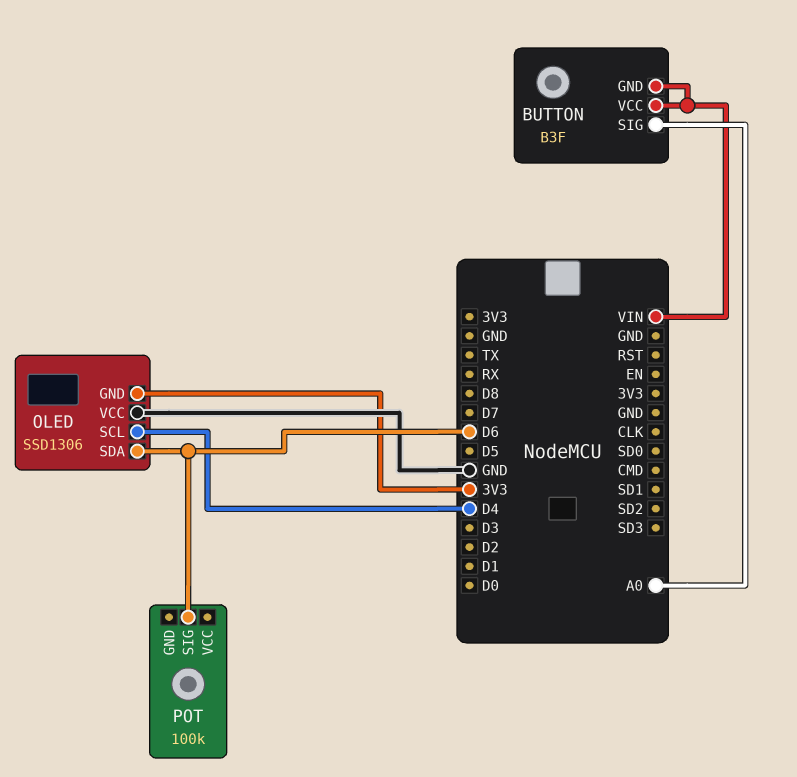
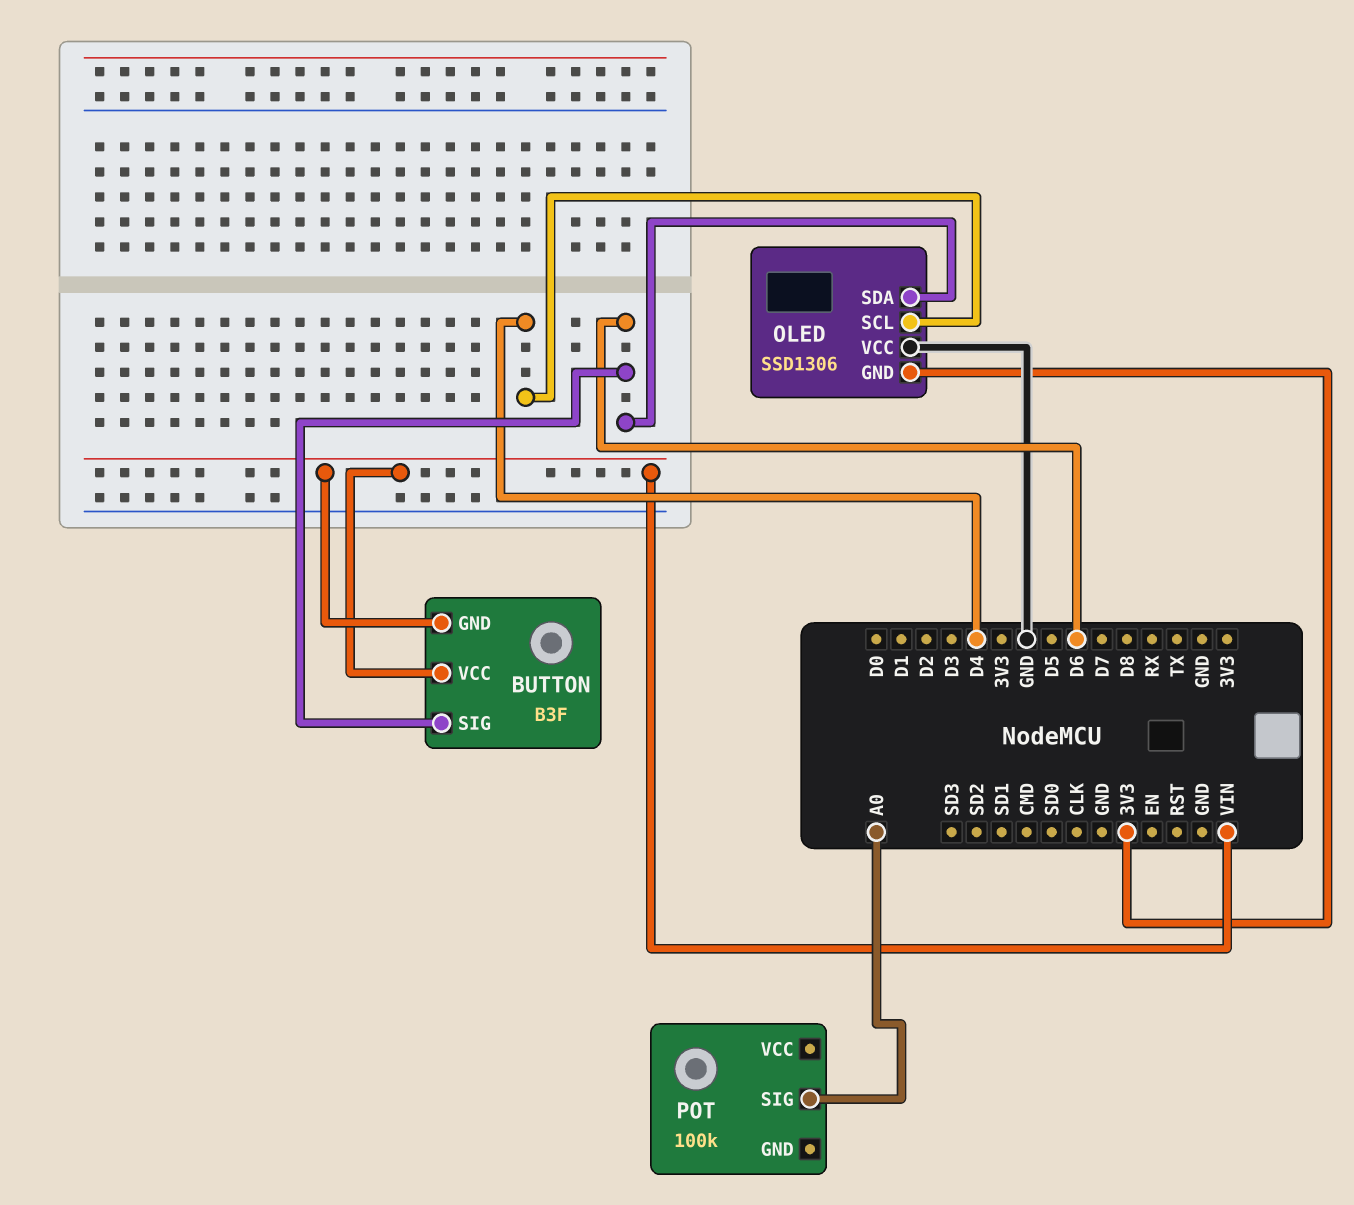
BUTTON pin SIG: A0 -> D6
POT pin SIG: D6 -> A0

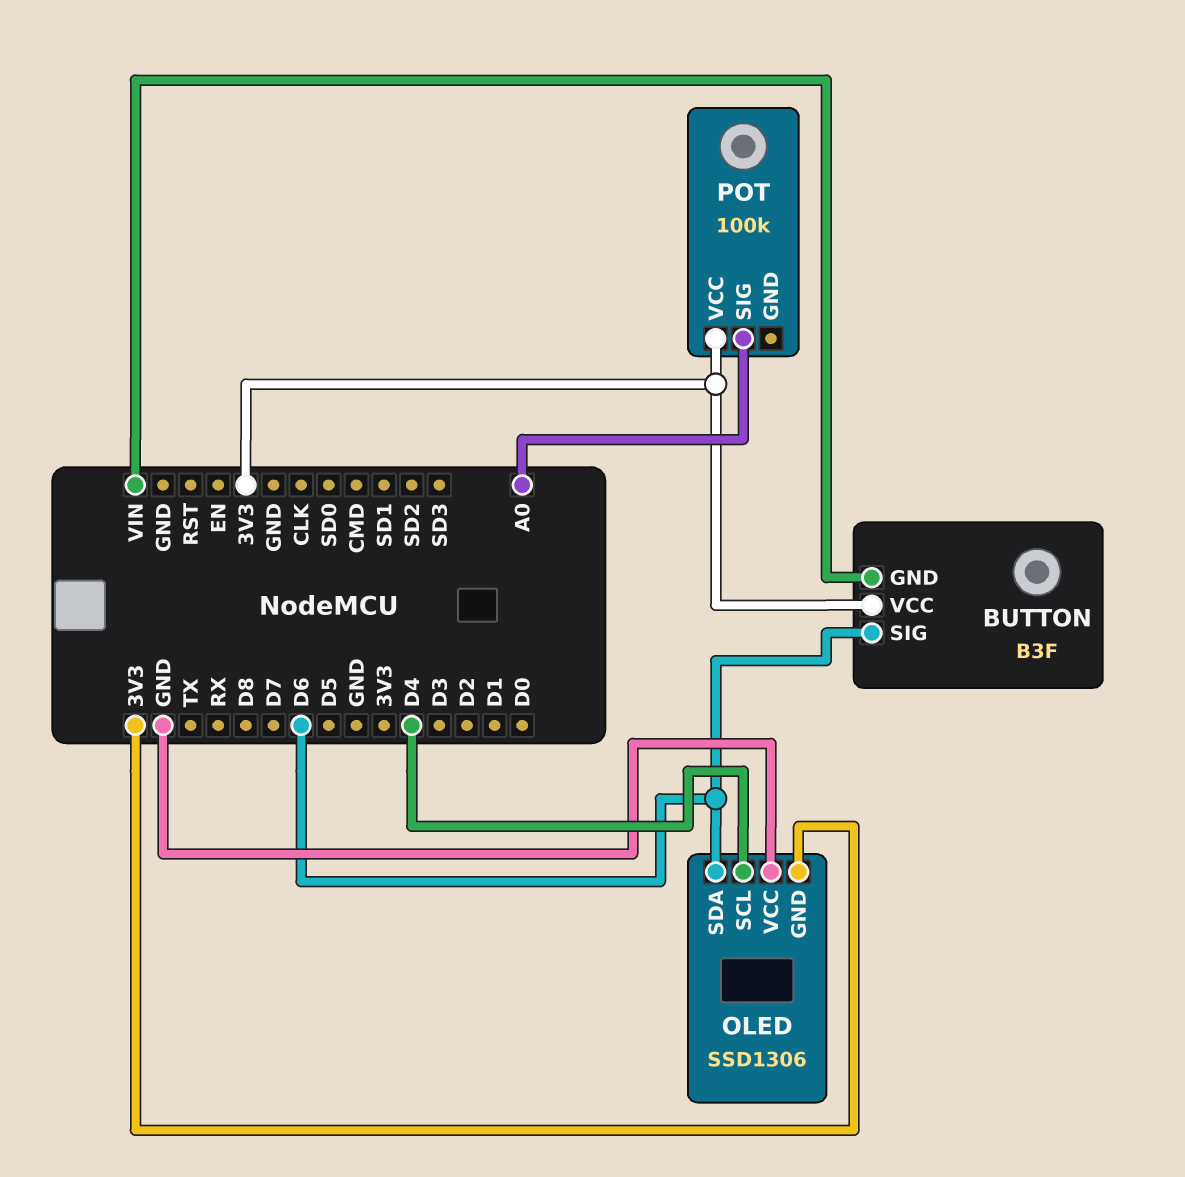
BUTTON pin VCC: VIN -> 3V3
POT pin VCC: none -> 3V3

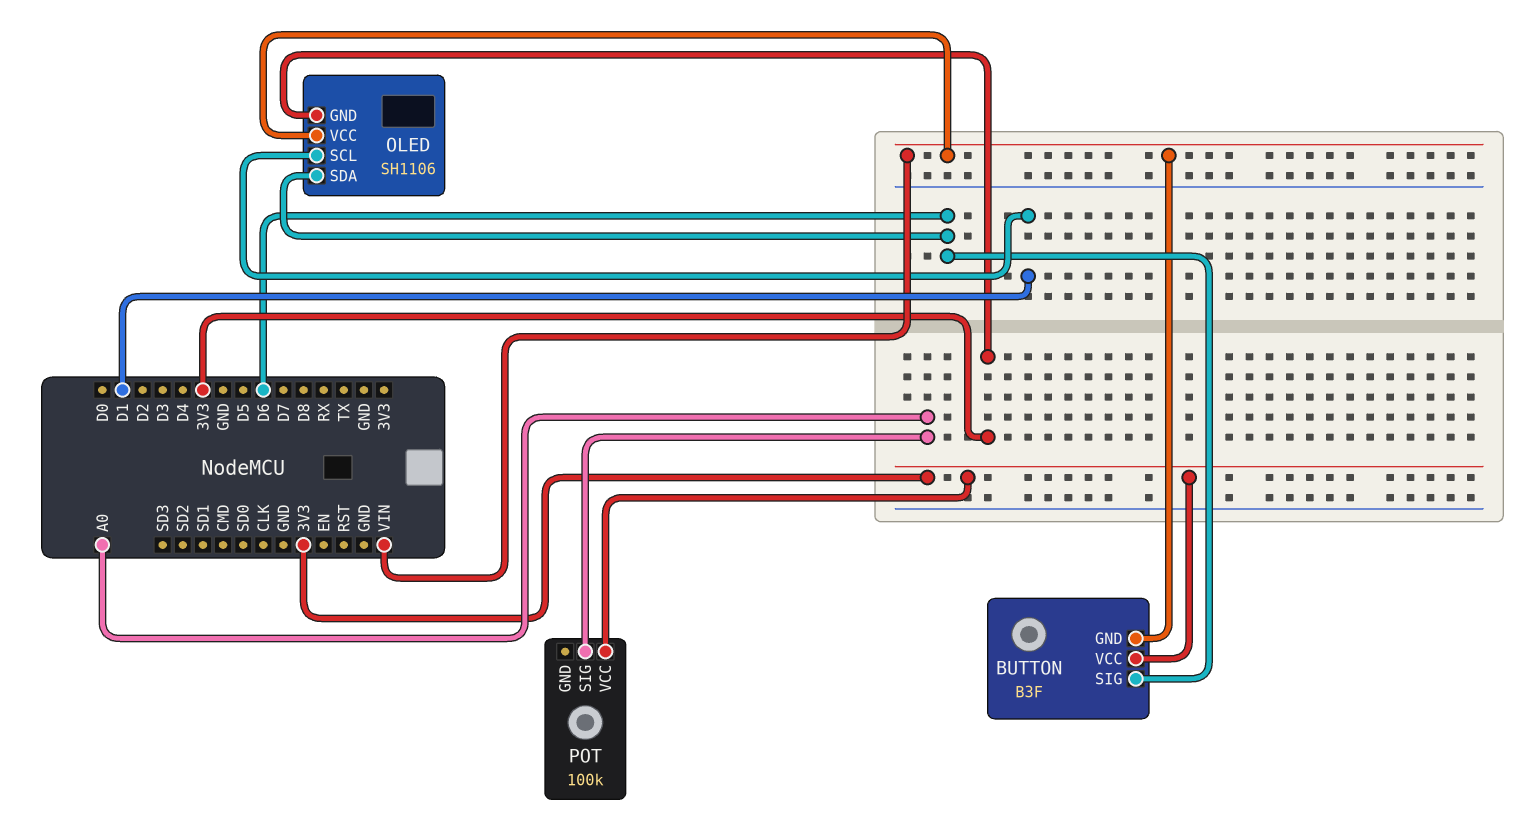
OLED: SSD1306 -> SH1106
OLED pin SCL: D4 -> D1
OLED pin VCC: GND -> VIN

